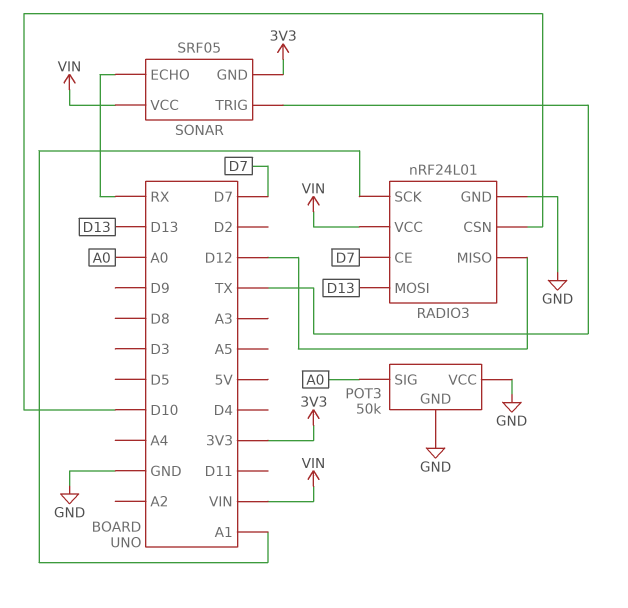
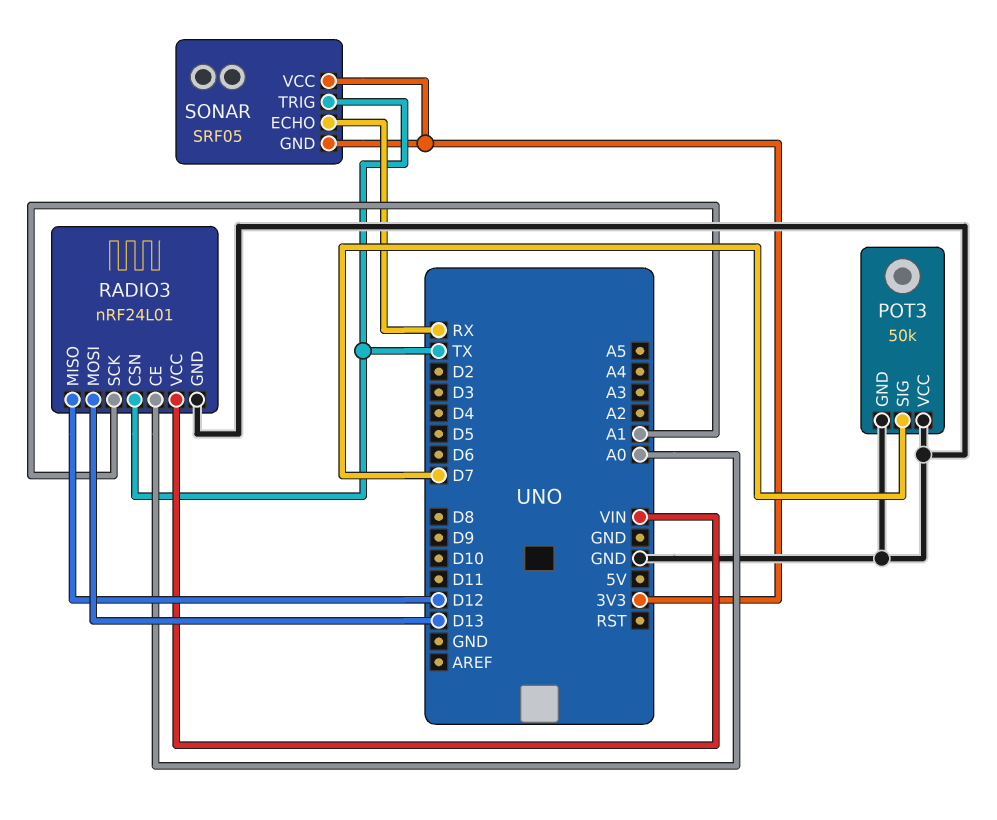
POT3 pin SIG: A0 -> D7
RADIO3 pin CE: D7 -> A0
RADIO3 pin CSN: D10 -> TX
SONAR pin VCC: VIN -> 3V3

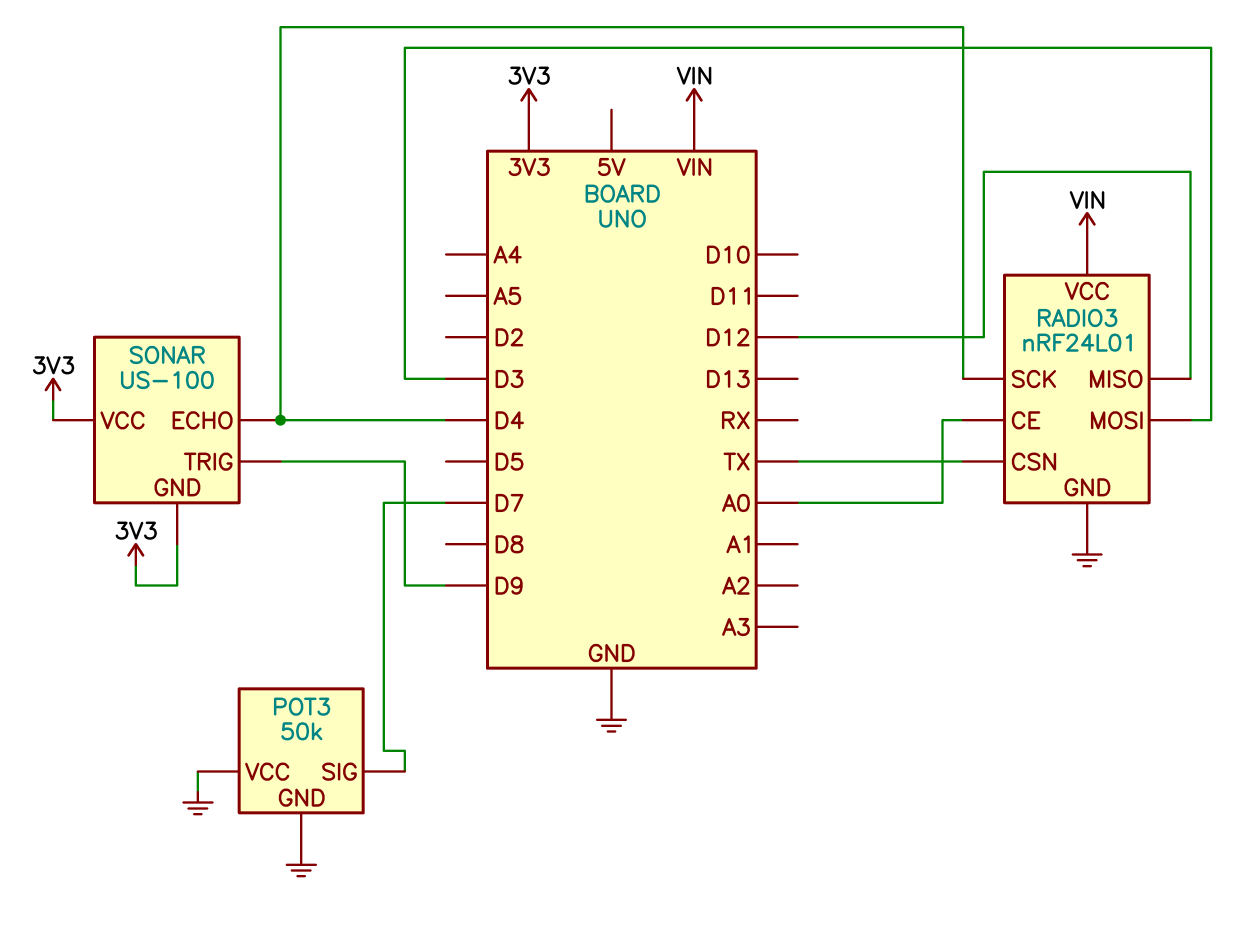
RADIO3 pin MOSI: D13 -> D3
RADIO3 pin SCK: A1 -> D4
SONAR: SRF05 -> US-100
SONAR pin ECHO: RX -> D4
SONAR pin TRIG: TX -> D9

